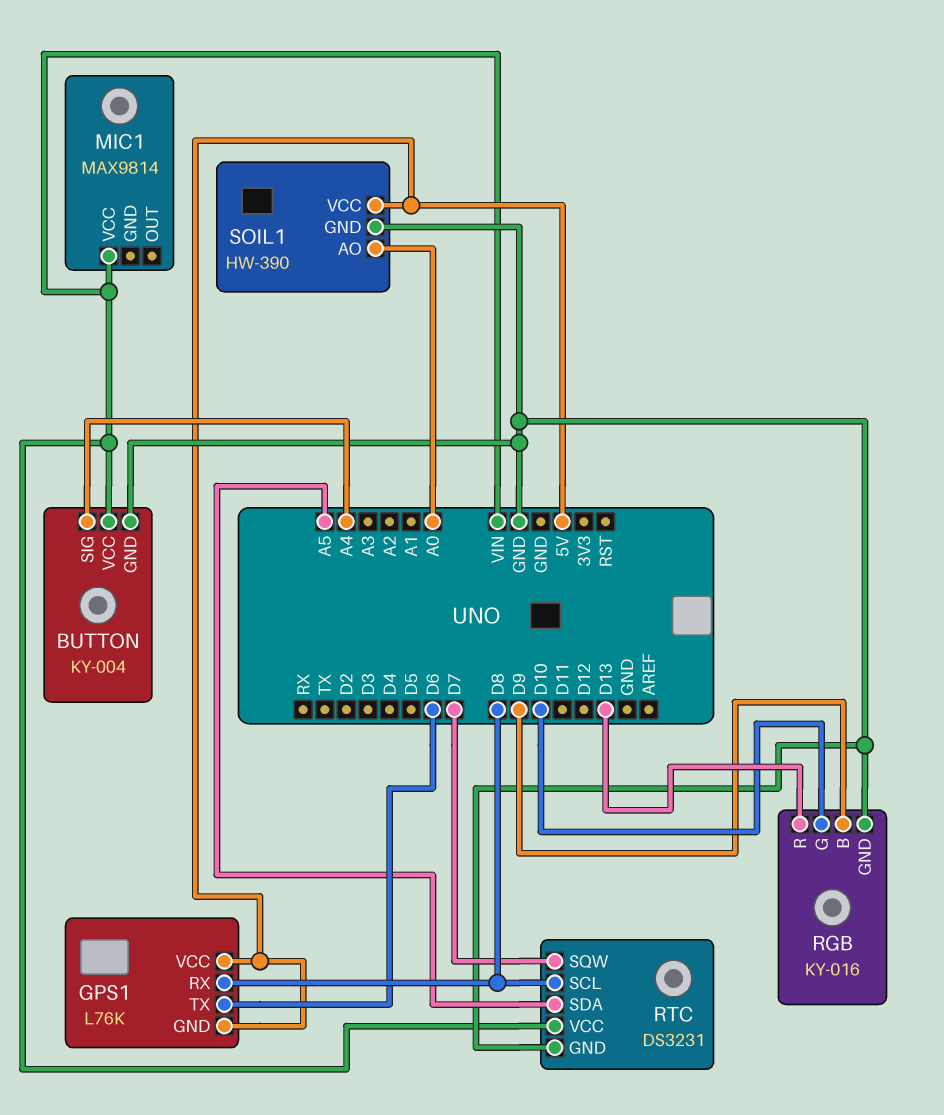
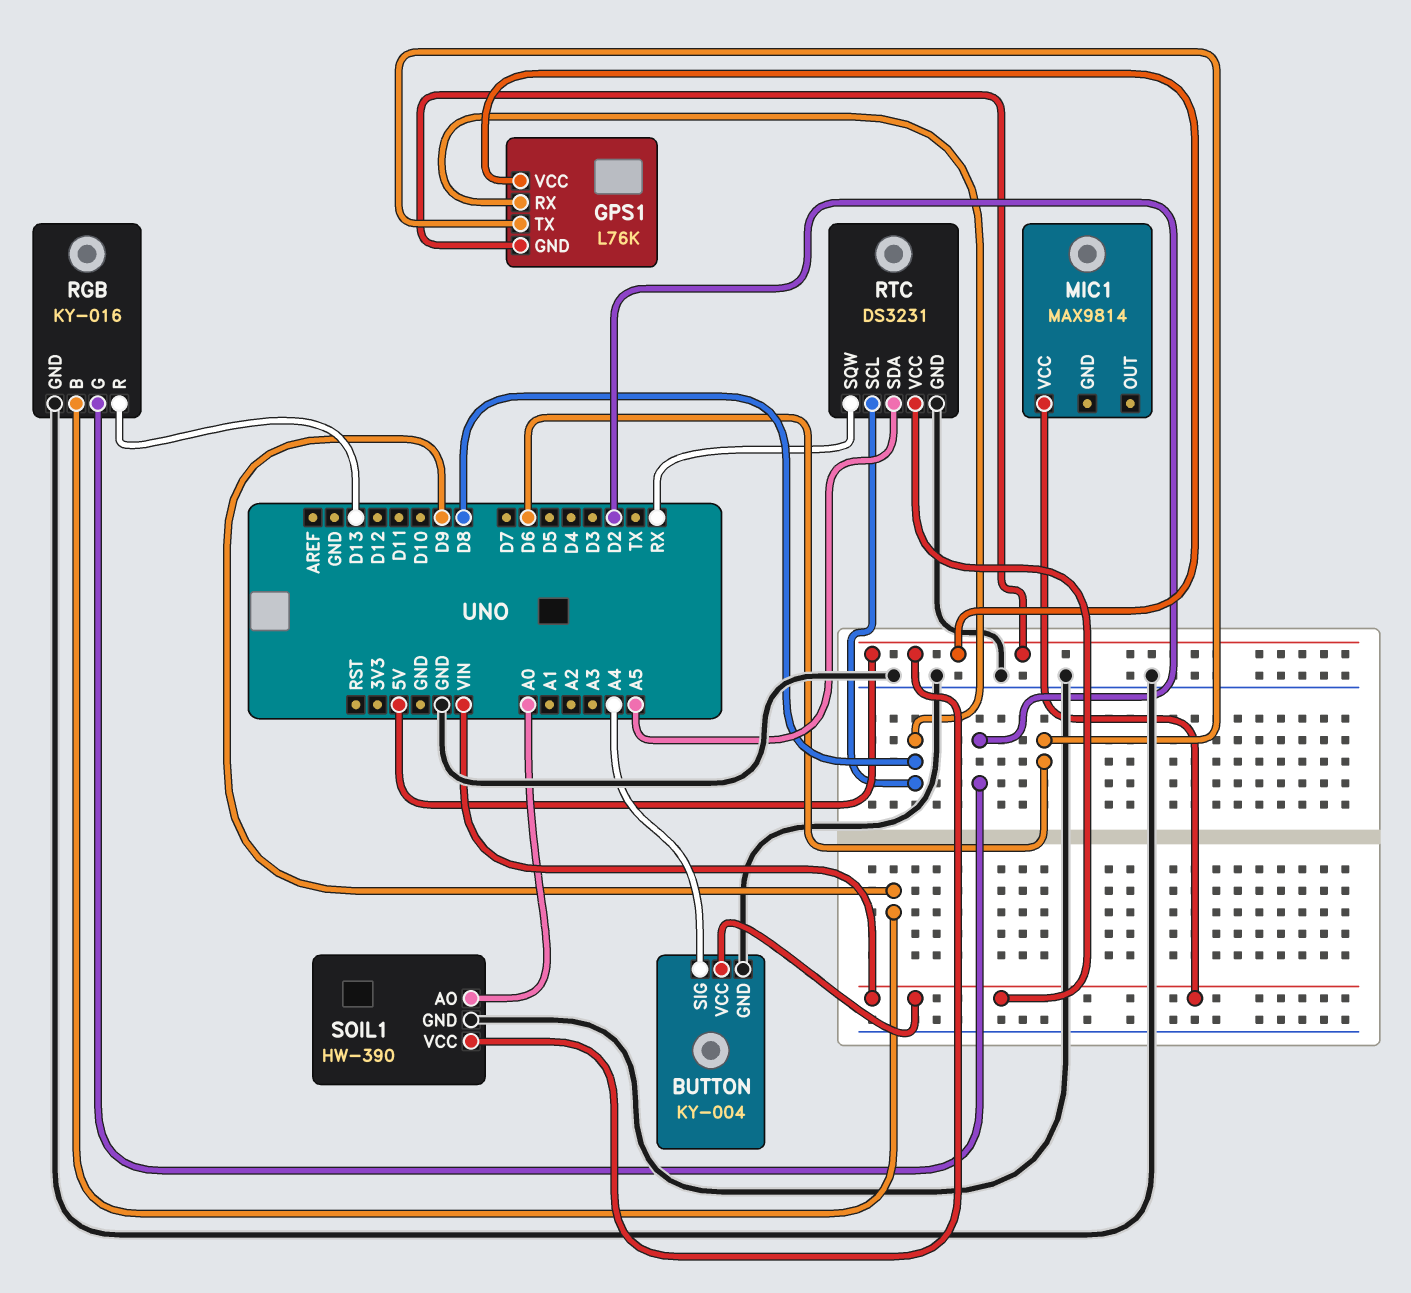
RGB pin G: D10 -> D2
RTC pin SQW: D7 -> RX

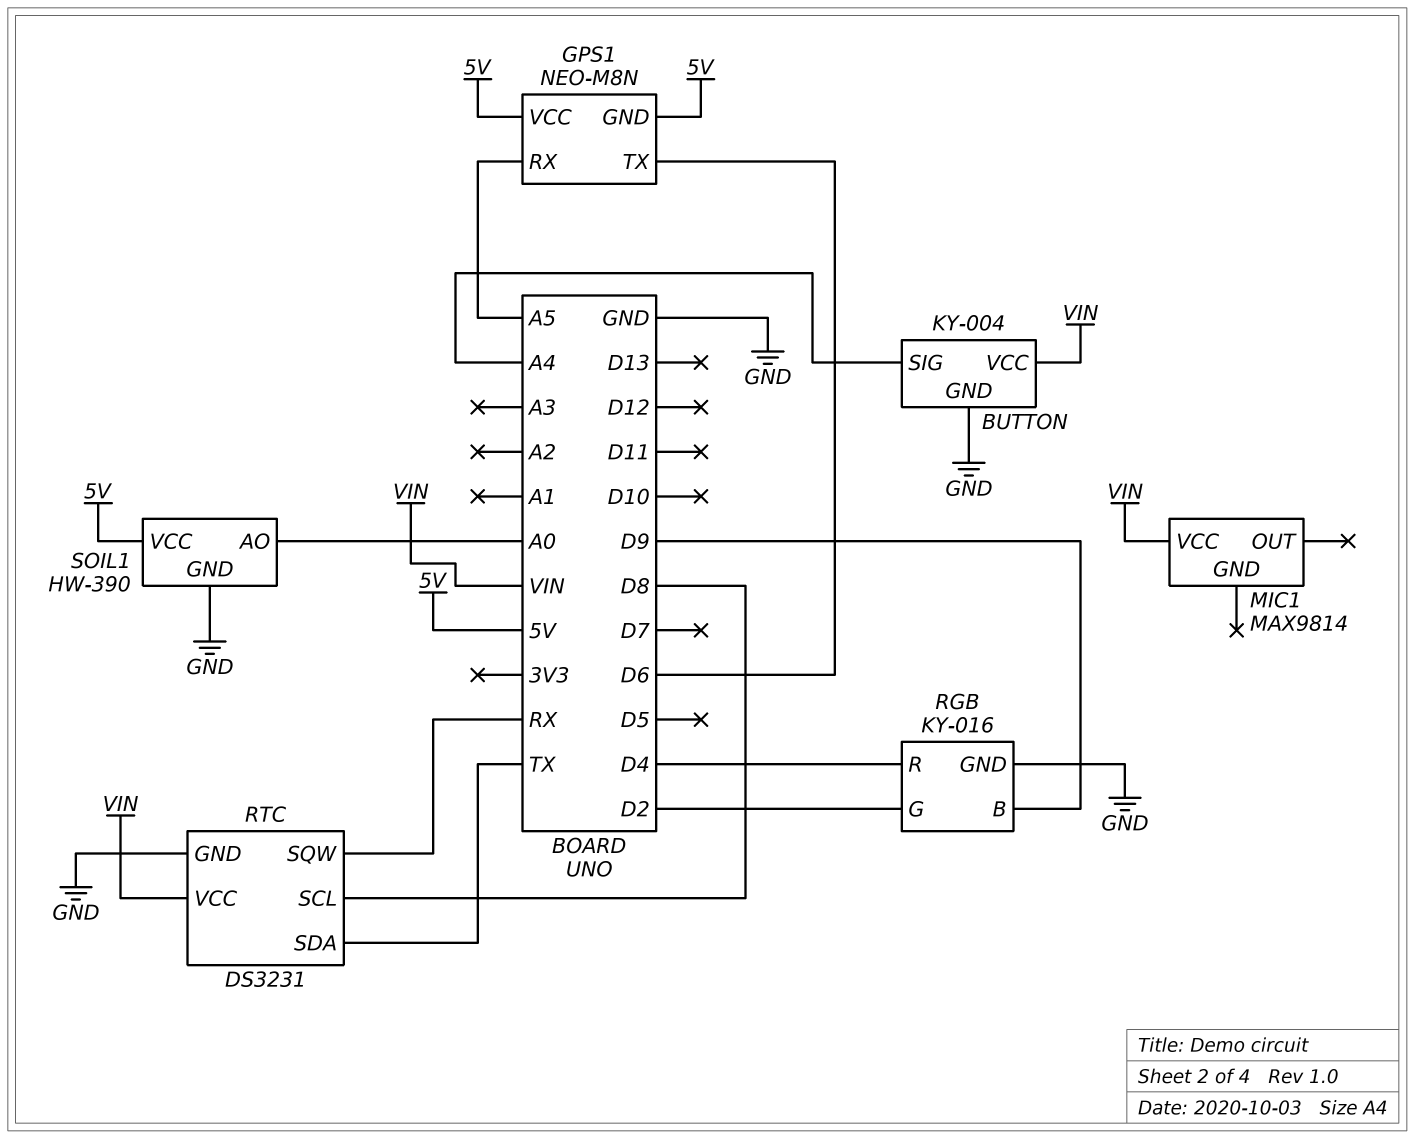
GPS1: L76K -> NEO-M8N
GPS1 pin RX: D8 -> A5
RGB pin R: D13 -> D4
RTC pin SDA: A5 -> TX

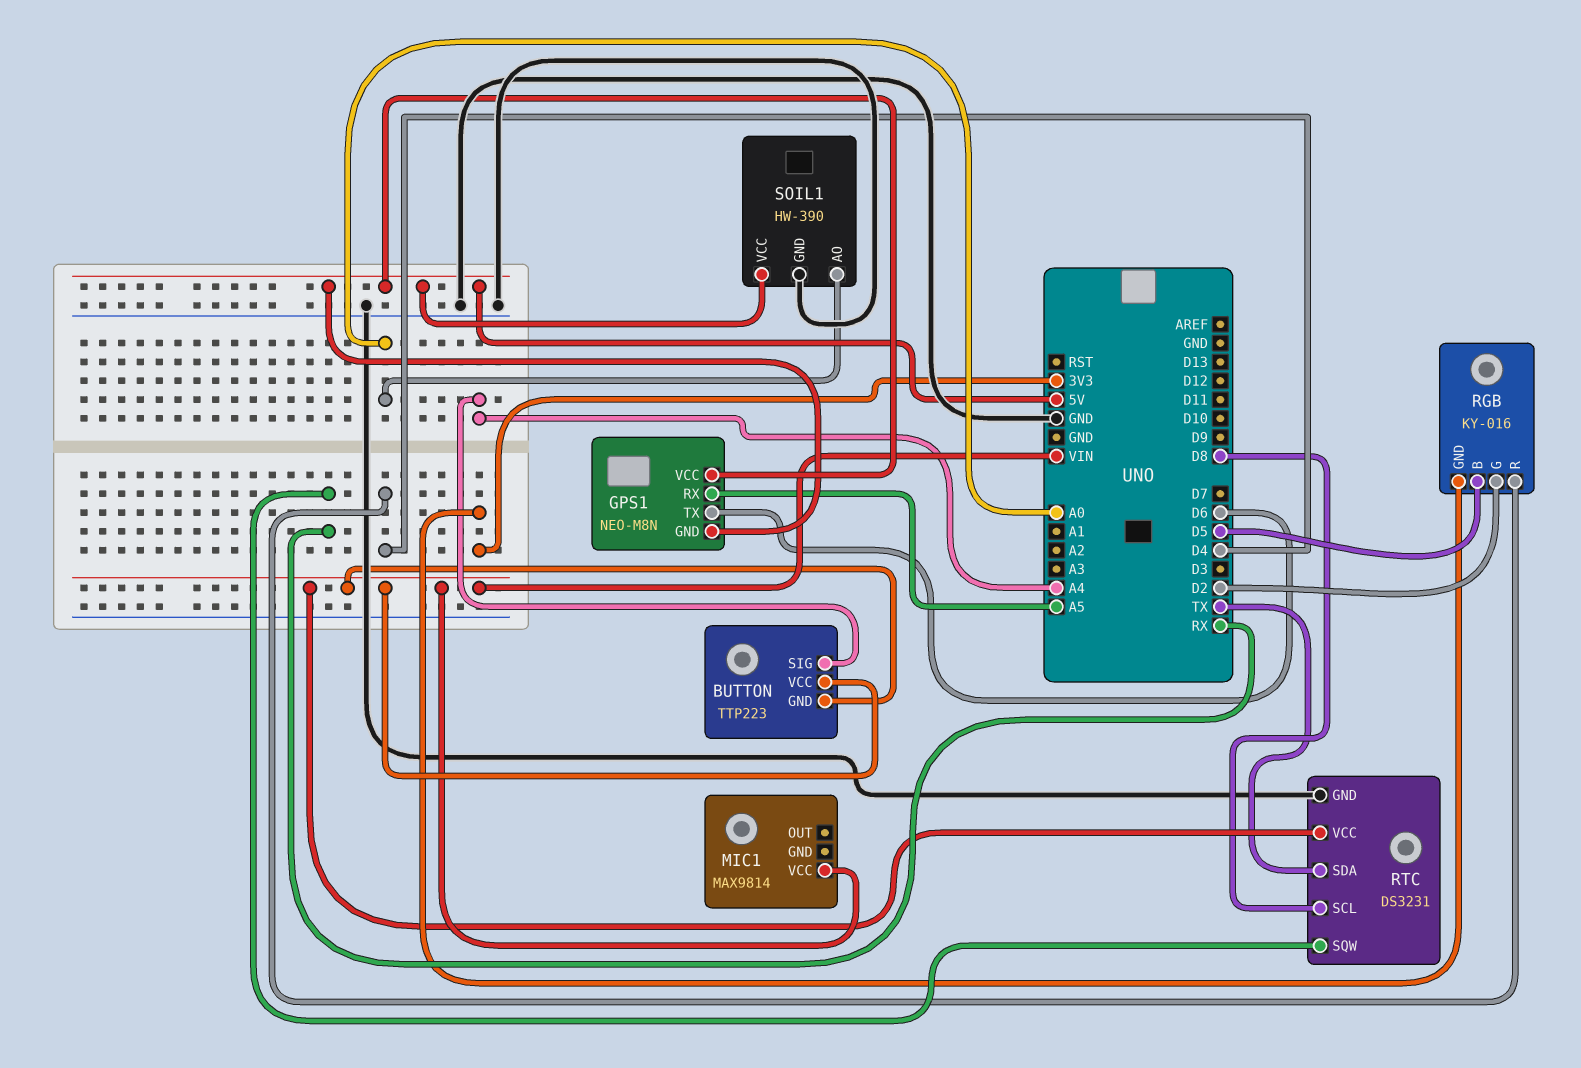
BUTTON: KY-004 -> TTP223
BUTTON pin GND: GND -> VIN
RGB pin B: D9 -> D5
RGB pin GND: GND -> 3V3

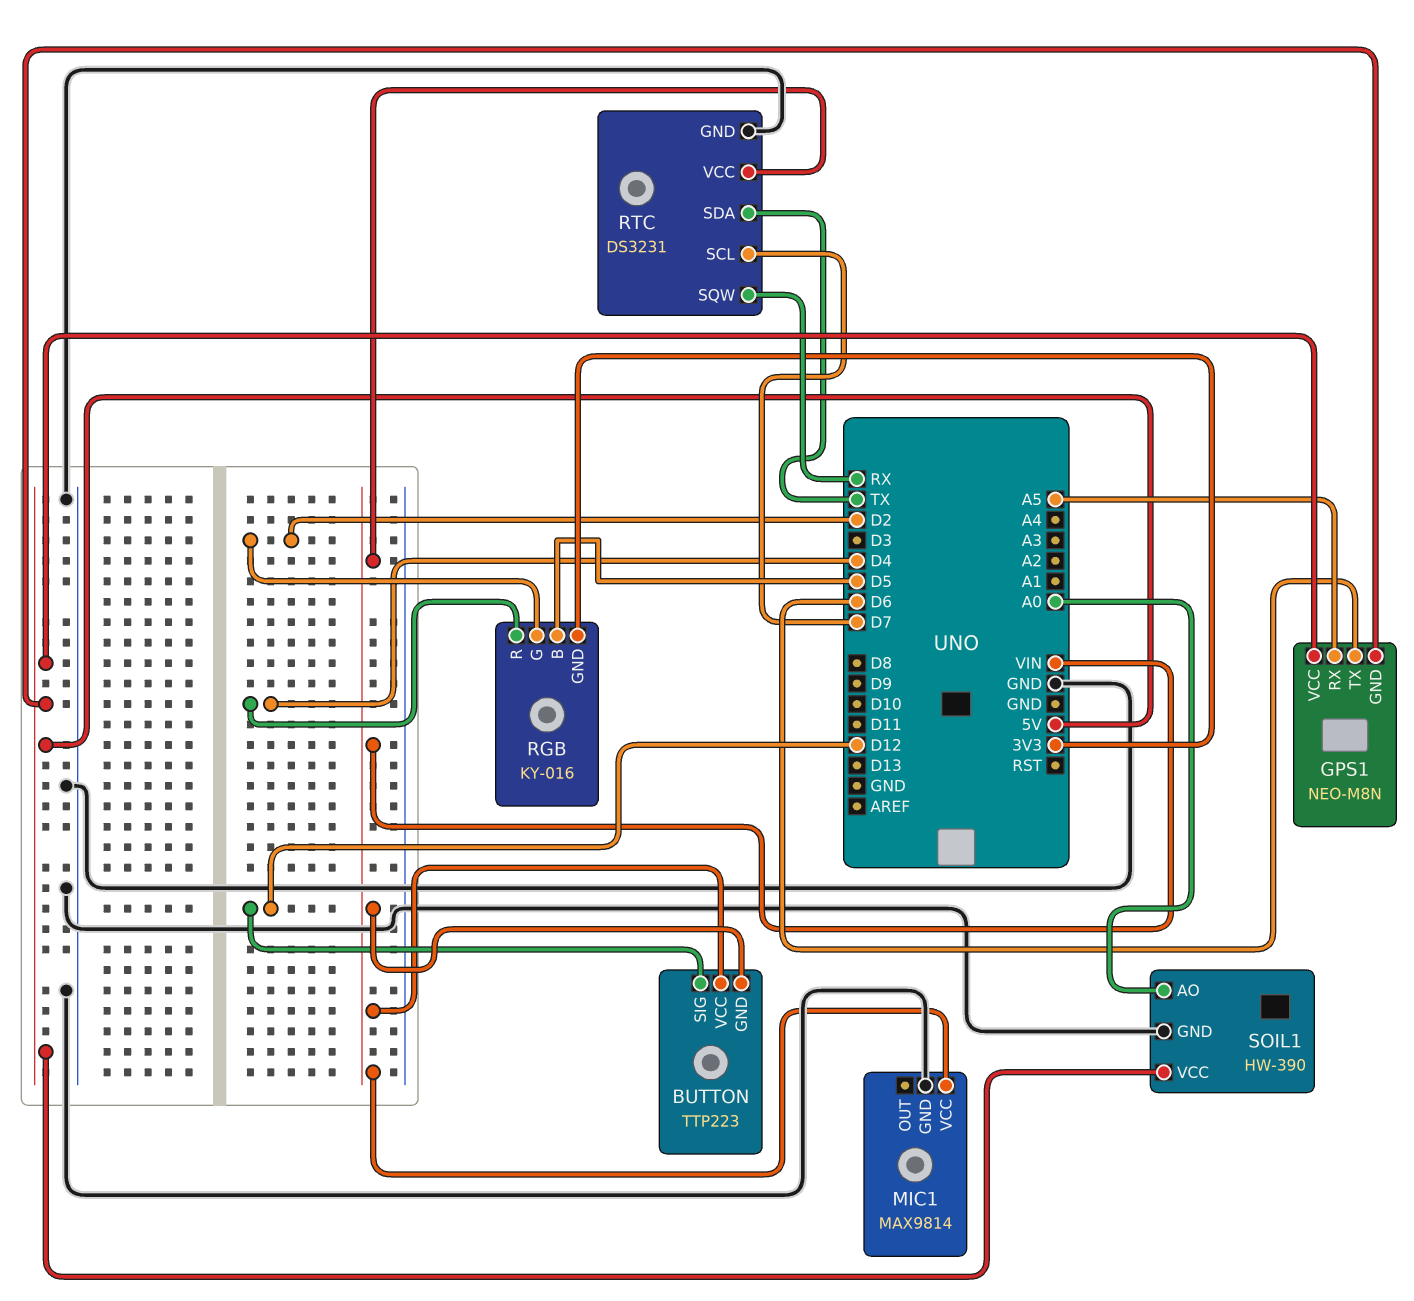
BUTTON pin SIG: A4 -> D12
MIC1 pin GND: none -> GND
RTC pin SCL: D8 -> D7

